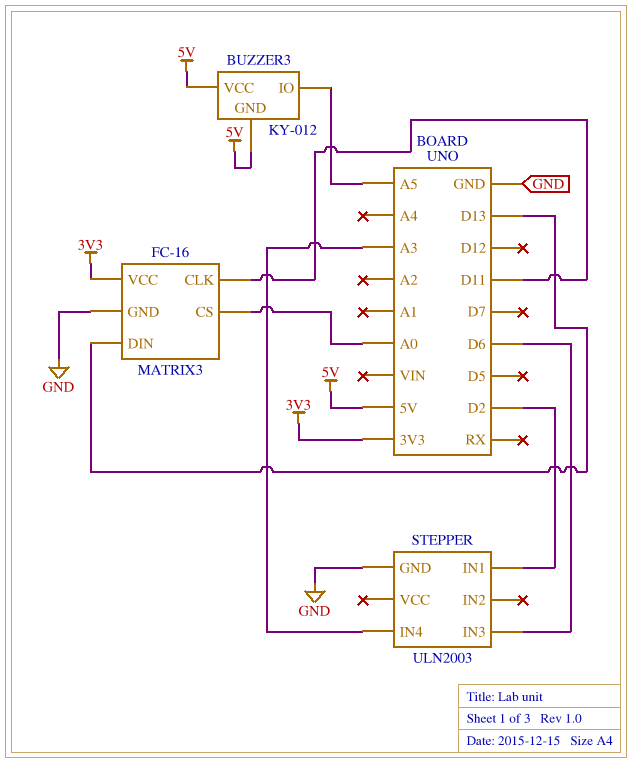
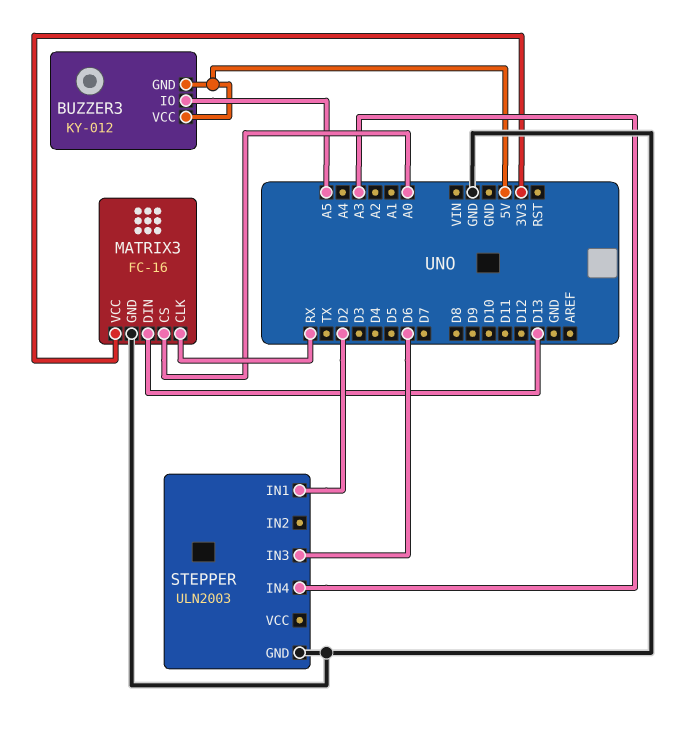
MATRIX3 pin CLK: D11 -> RX

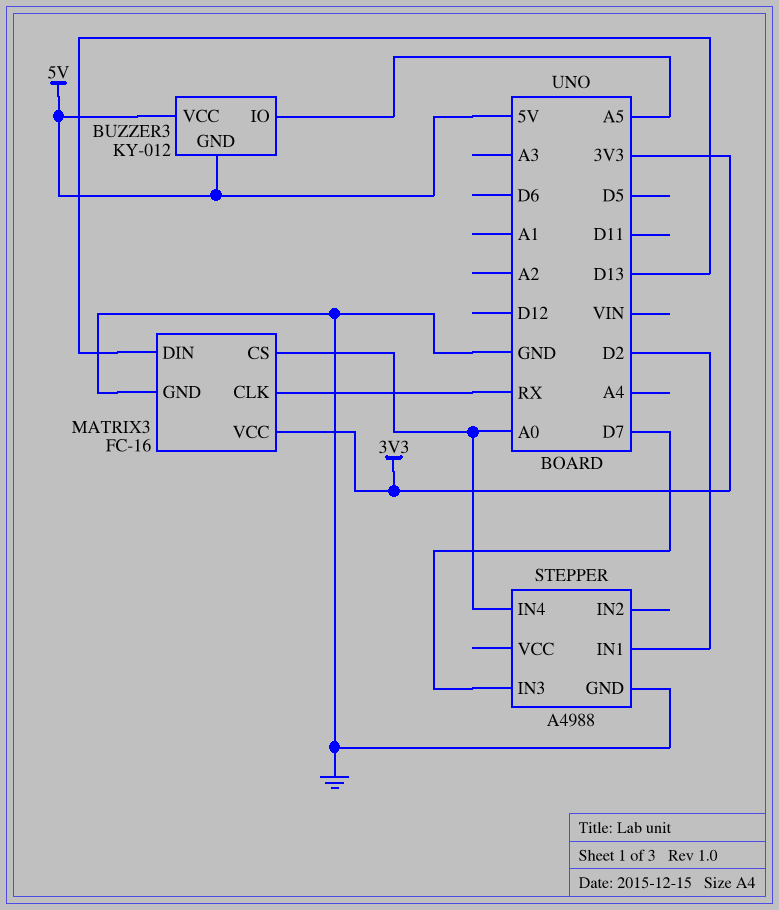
STEPPER: ULN2003 -> A4988
STEPPER pin IN3: D6 -> D7
STEPPER pin IN4: A3 -> A0

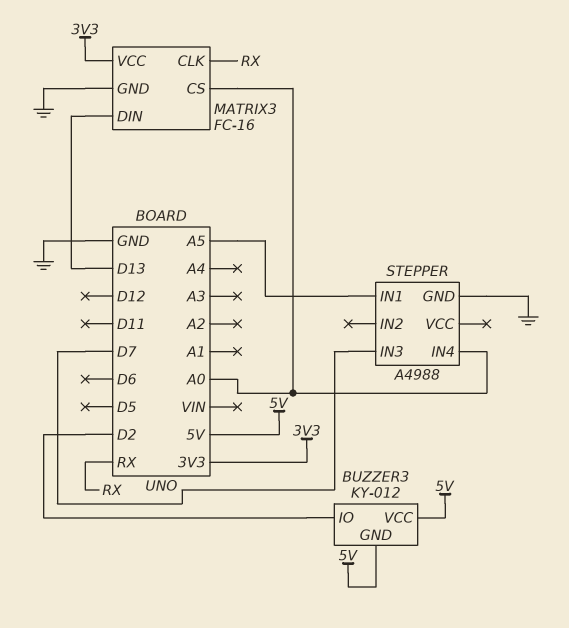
BUZZER3 pin IO: A5 -> D2
STEPPER pin IN1: D2 -> A5

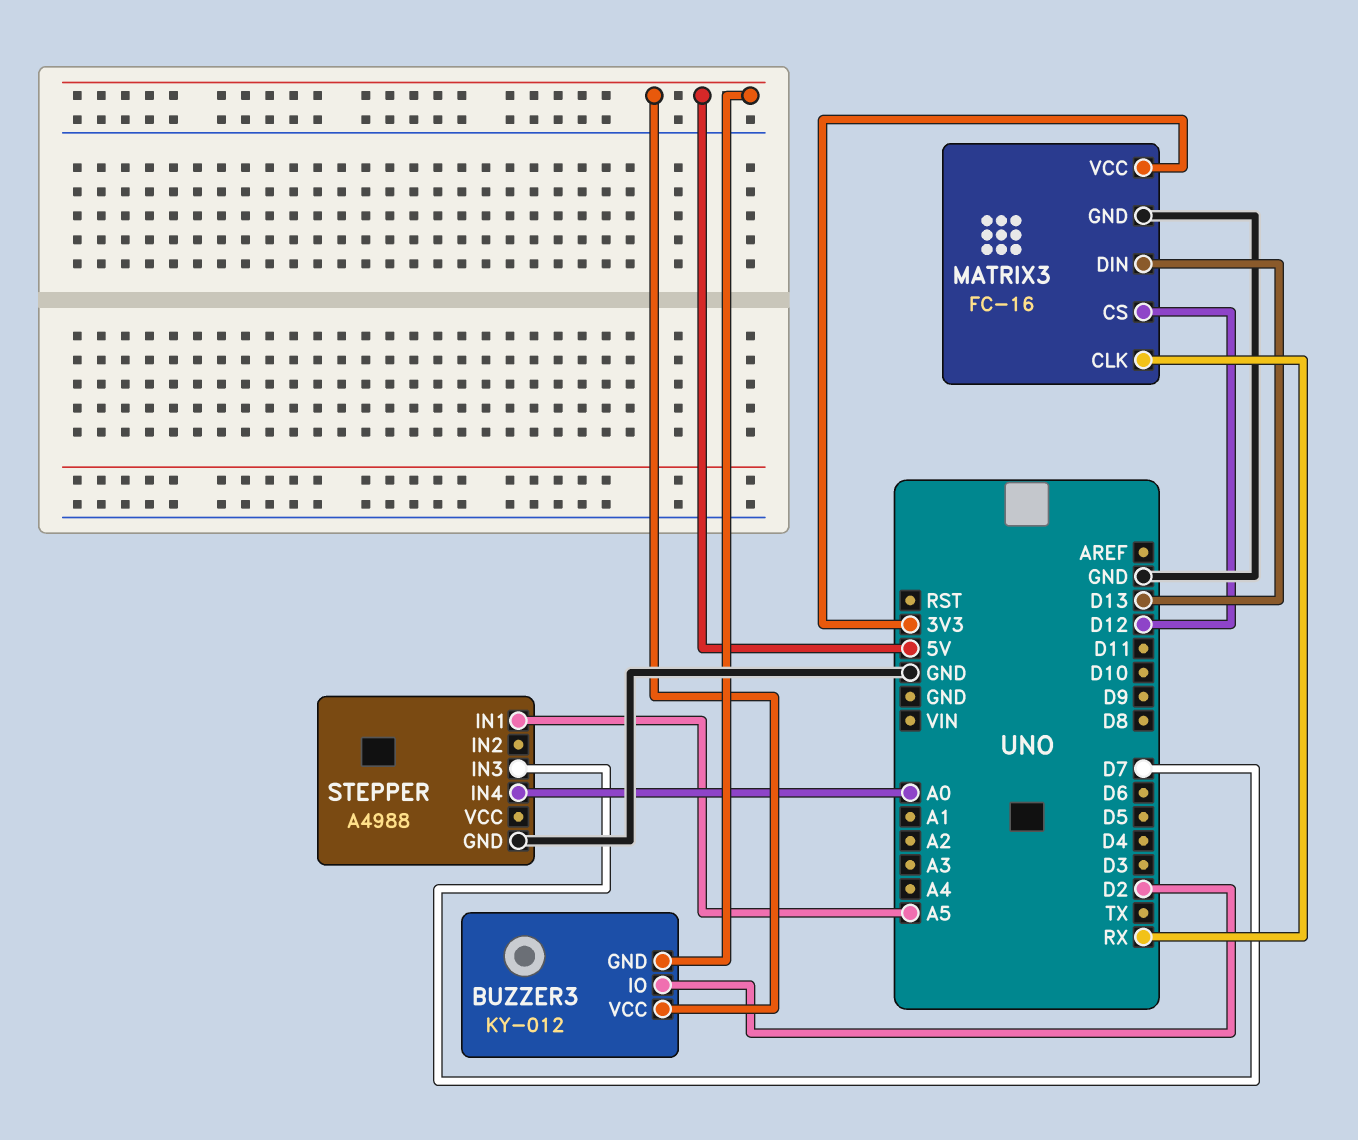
MATRIX3 pin CS: A0 -> D12

